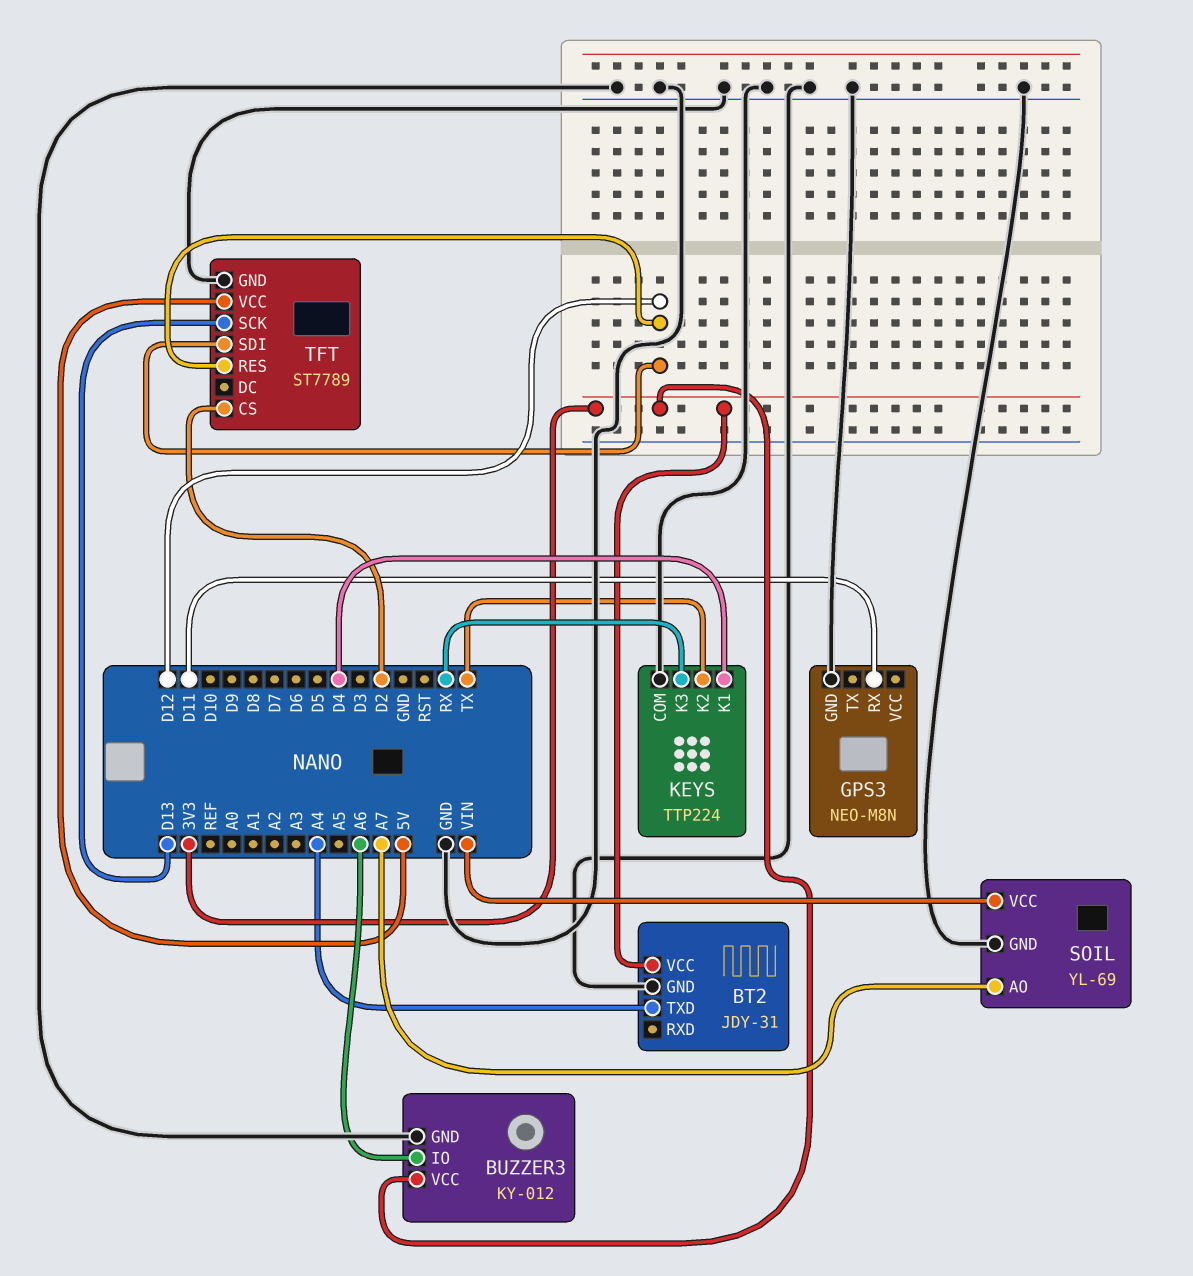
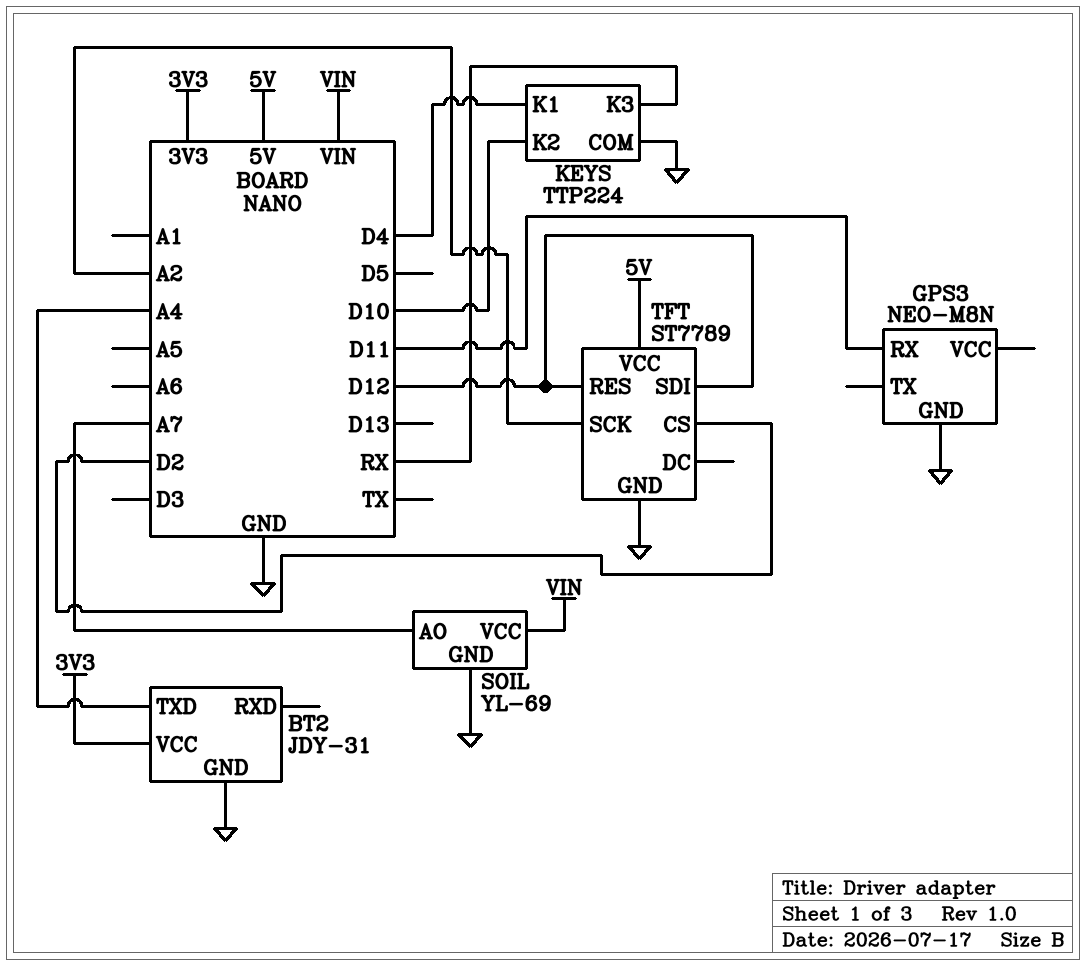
BUZZER3: KY-012 -> none
BUZZER3 pin GND: GND -> none
BUZZER3 pin IO: A6 -> none
BUZZER3 pin VCC: 3V3 -> none
KEYS pin K2: TX -> D10
TFT pin SCK: D13 -> A2

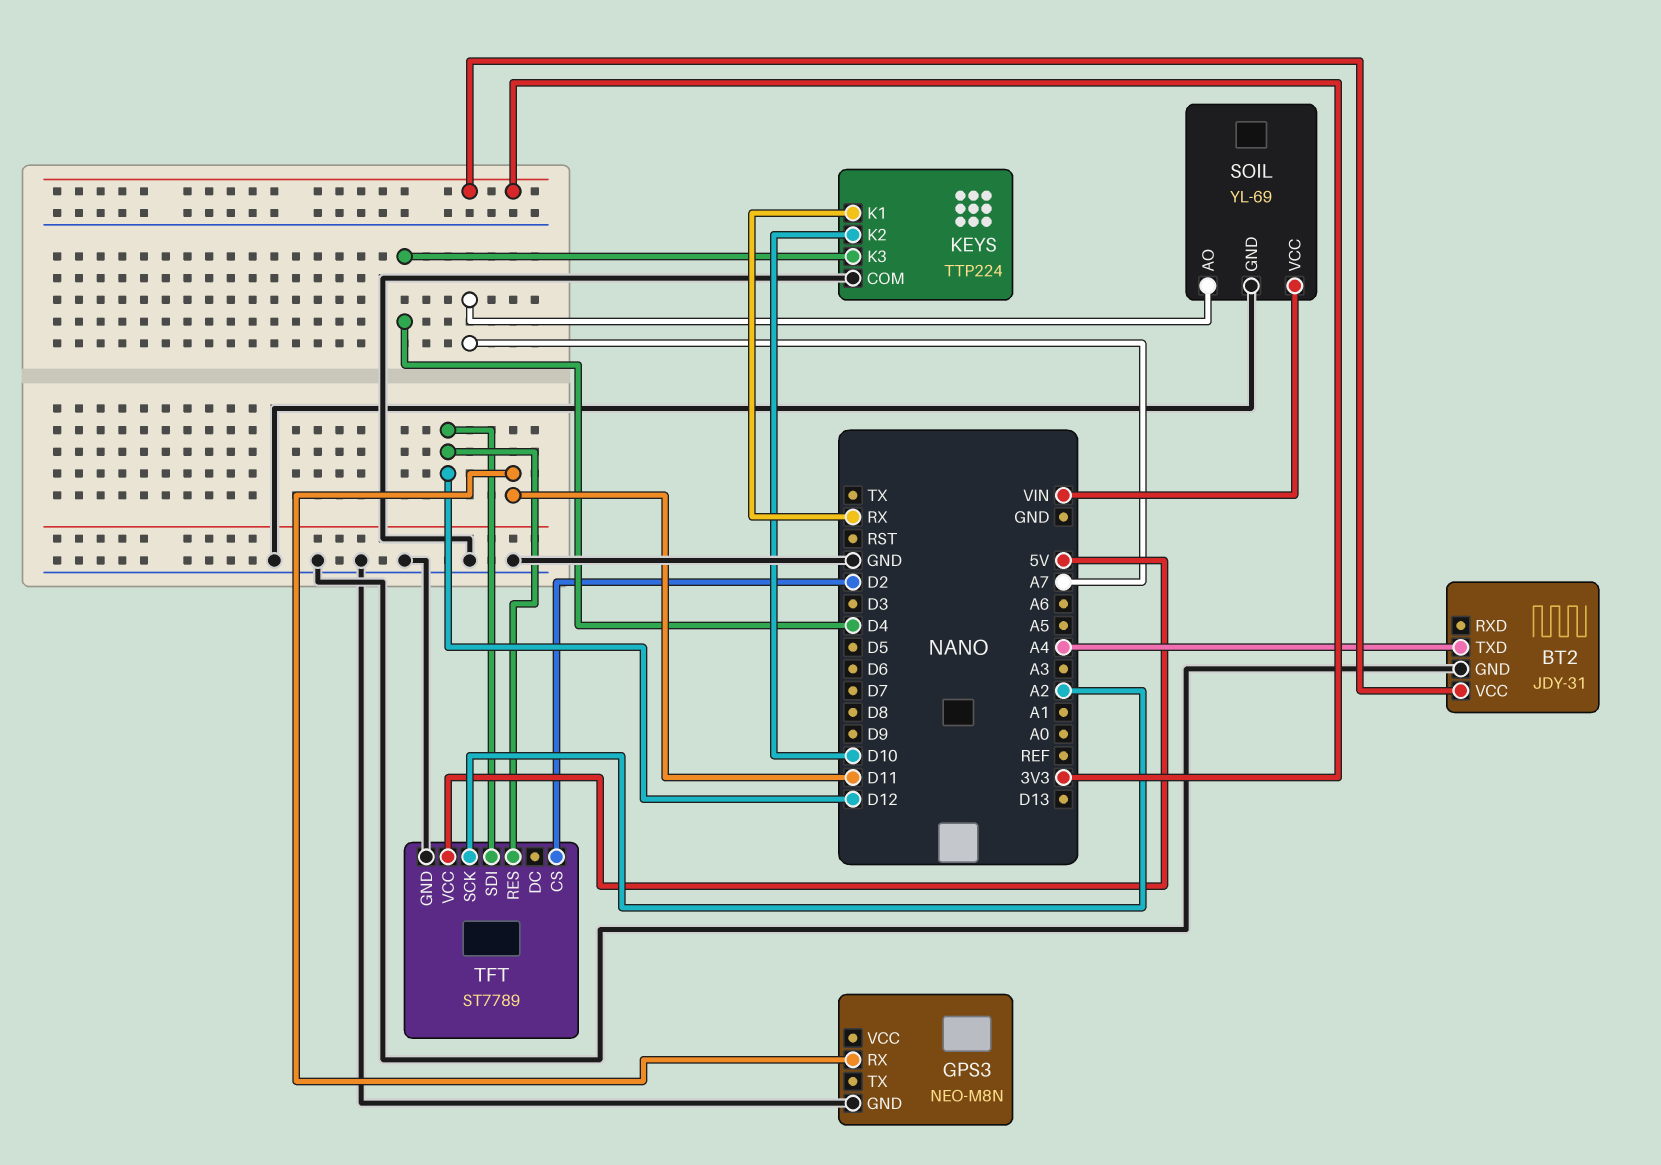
KEYS pin K1: D4 -> RX
KEYS pin K3: RX -> D4

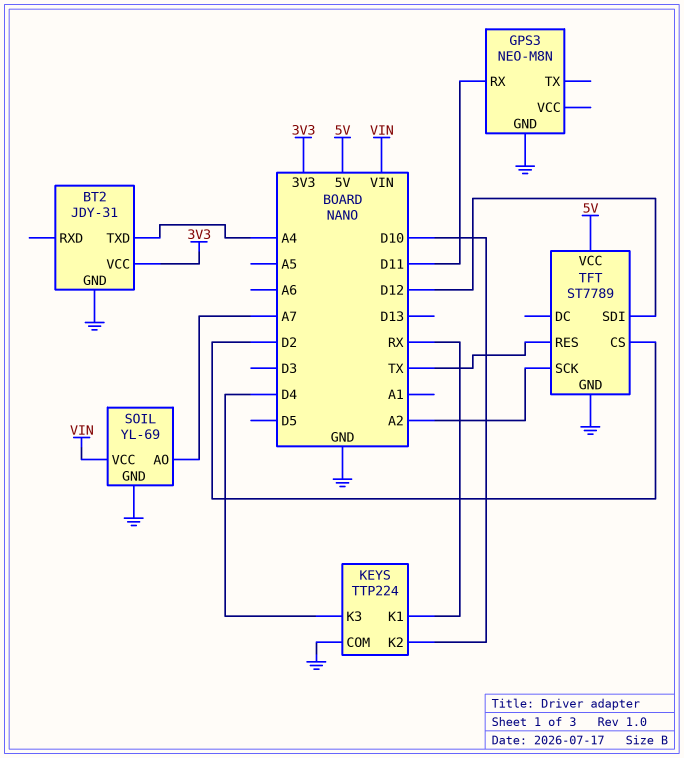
TFT pin RES: D12 -> TX

